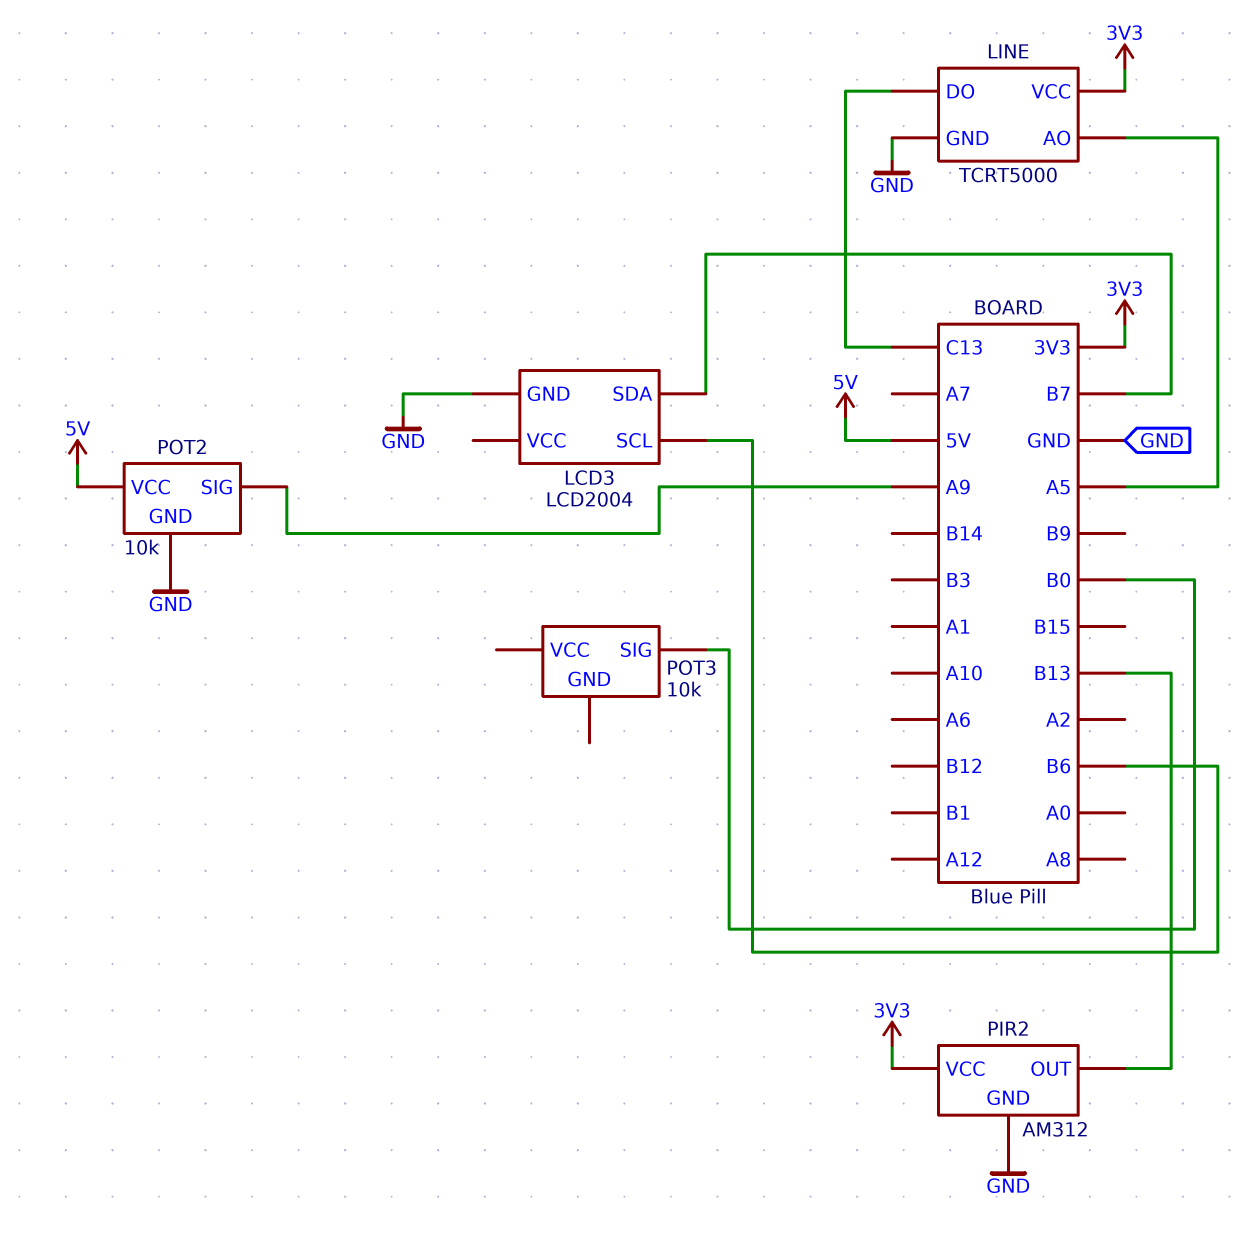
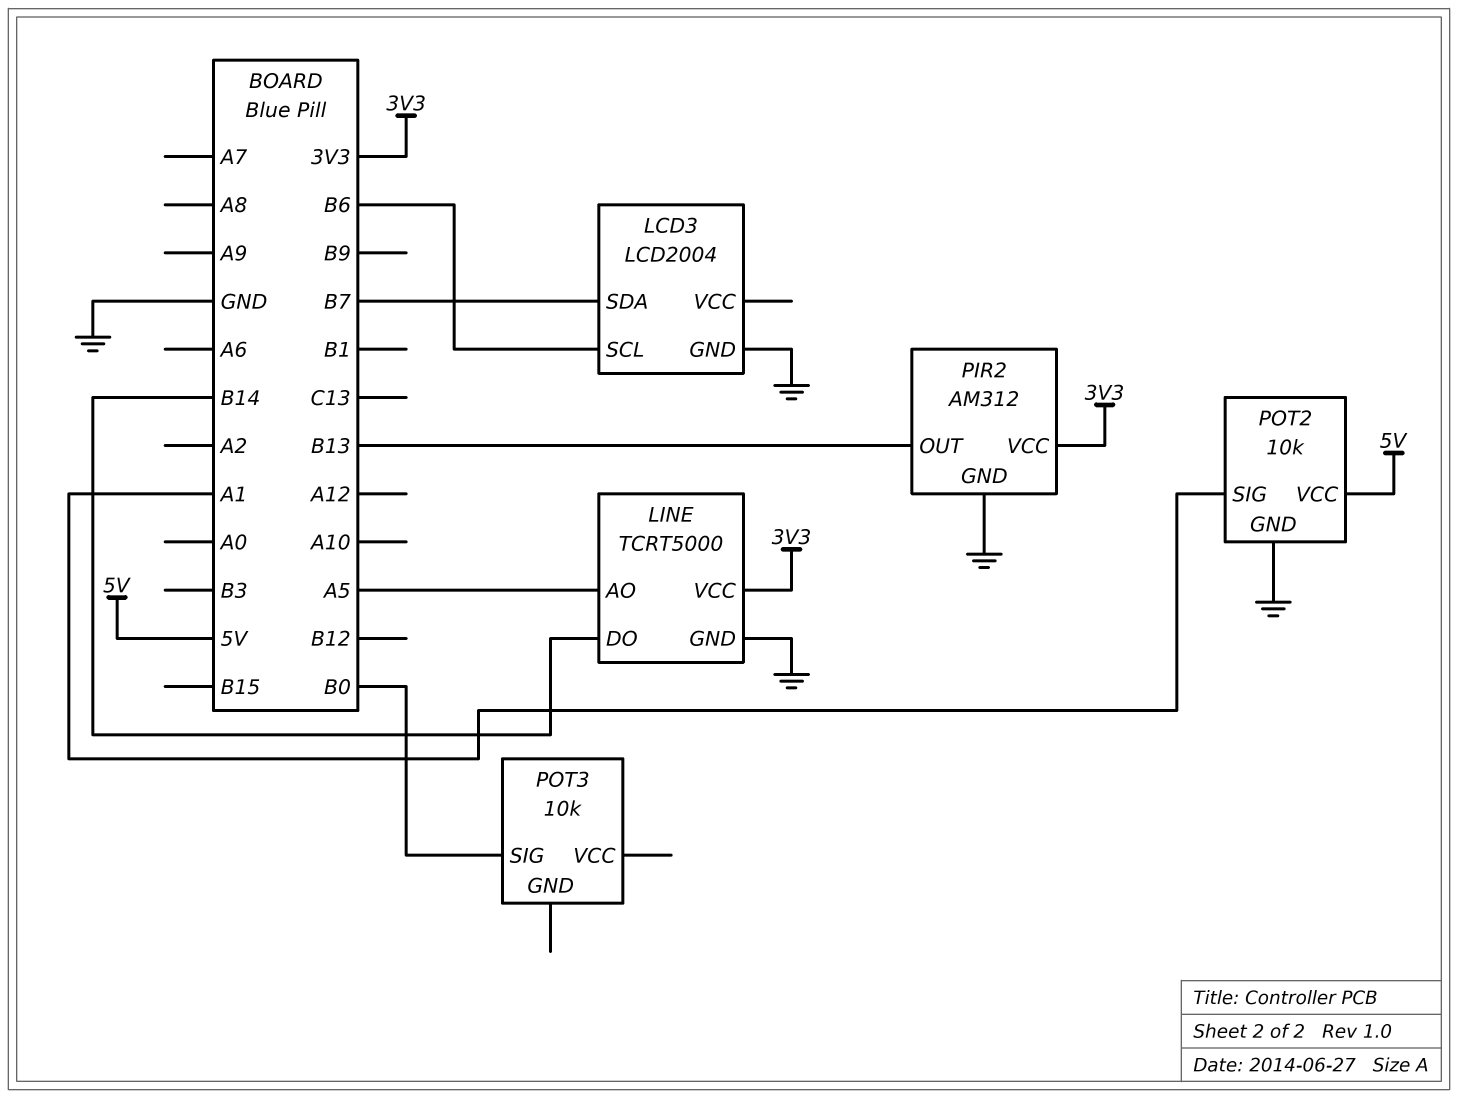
LINE pin DO: C13 -> B14
POT2 pin SIG: A9 -> A1

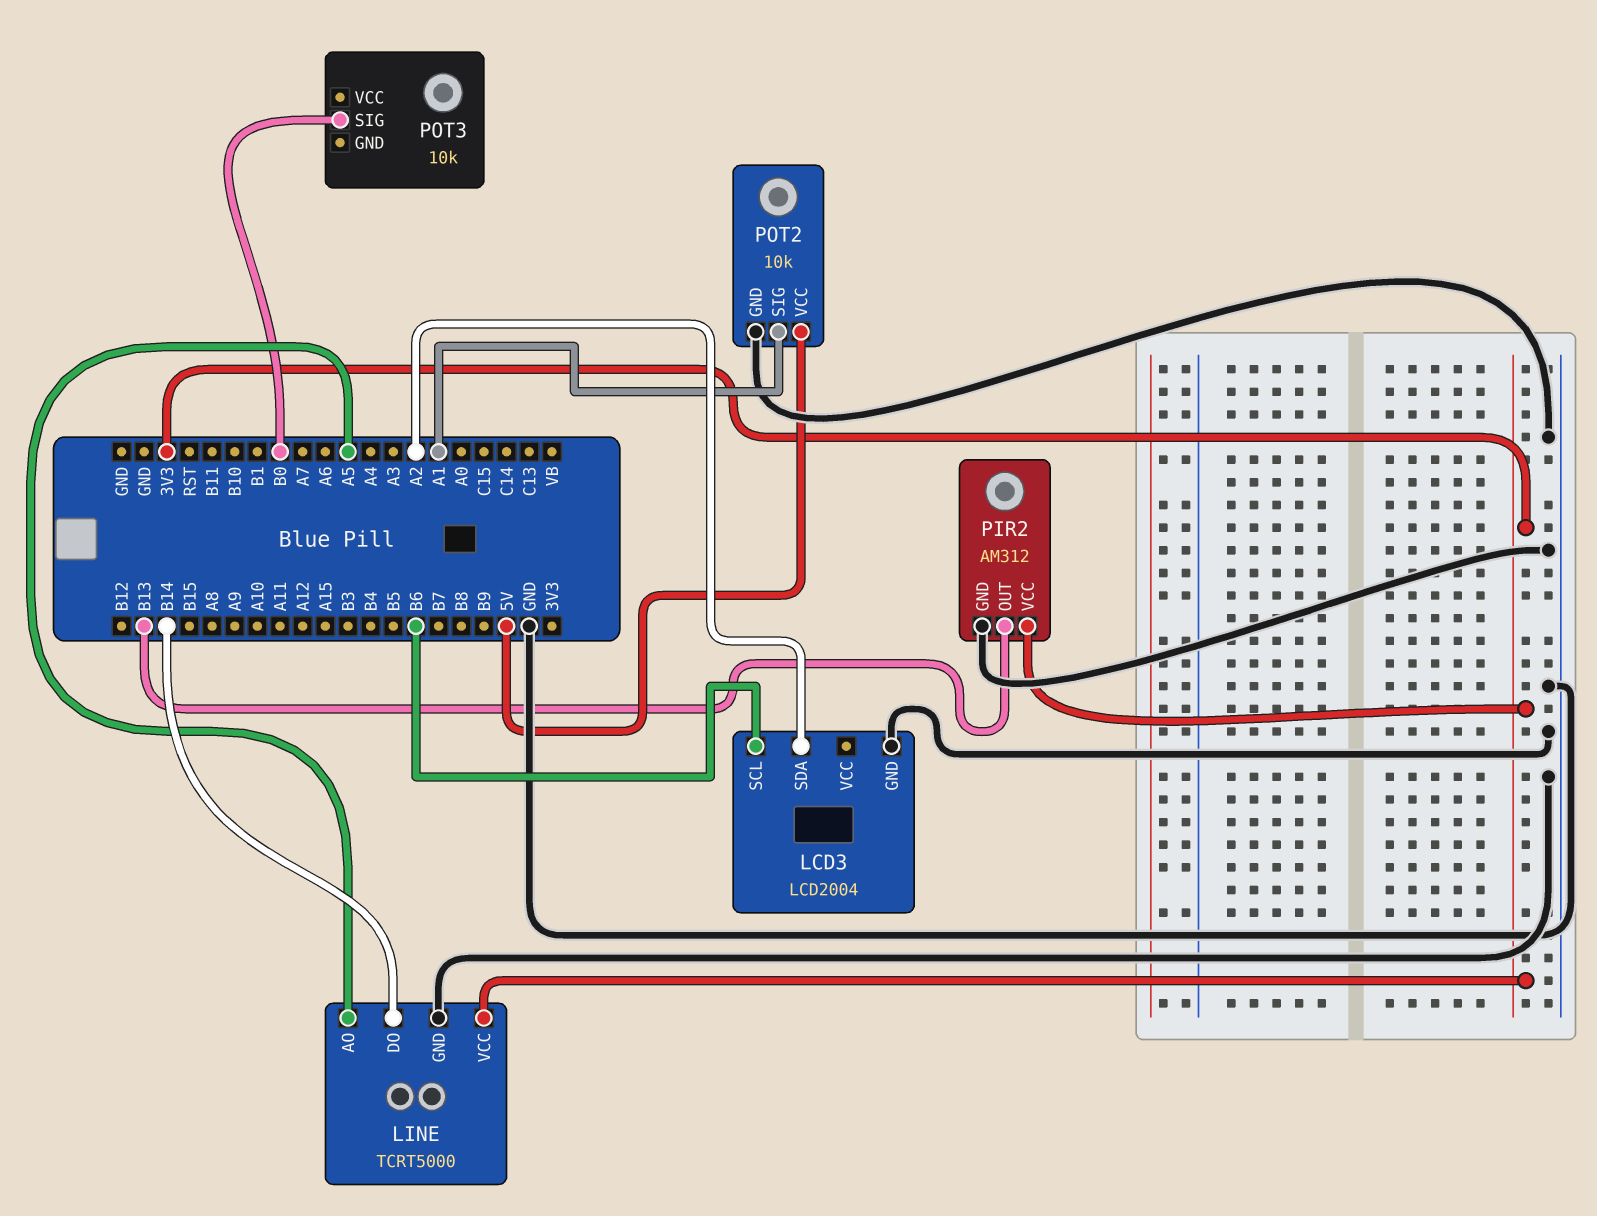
LCD3 pin SDA: B7 -> A2

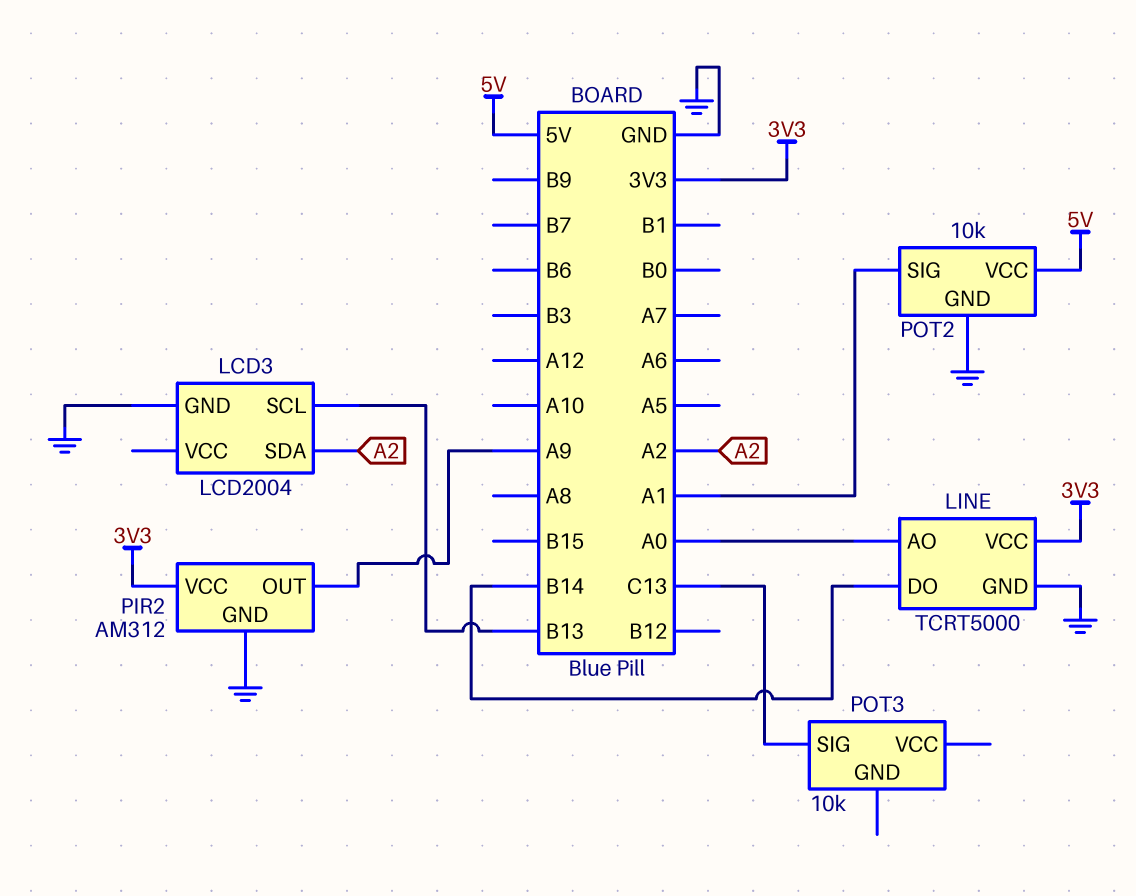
LCD3 pin SCL: B6 -> B13
LINE pin AO: A5 -> A0
PIR2 pin OUT: B13 -> A9
POT3 pin SIG: B0 -> C13

